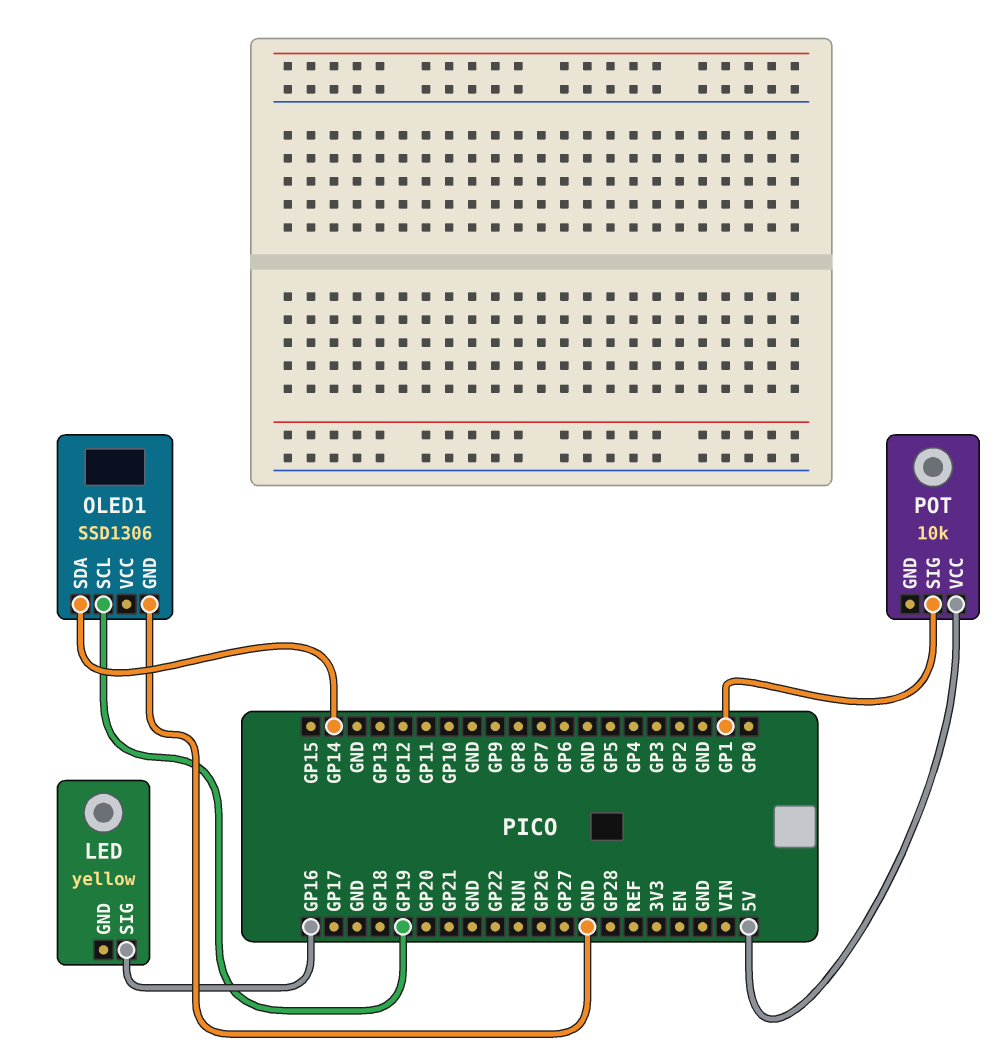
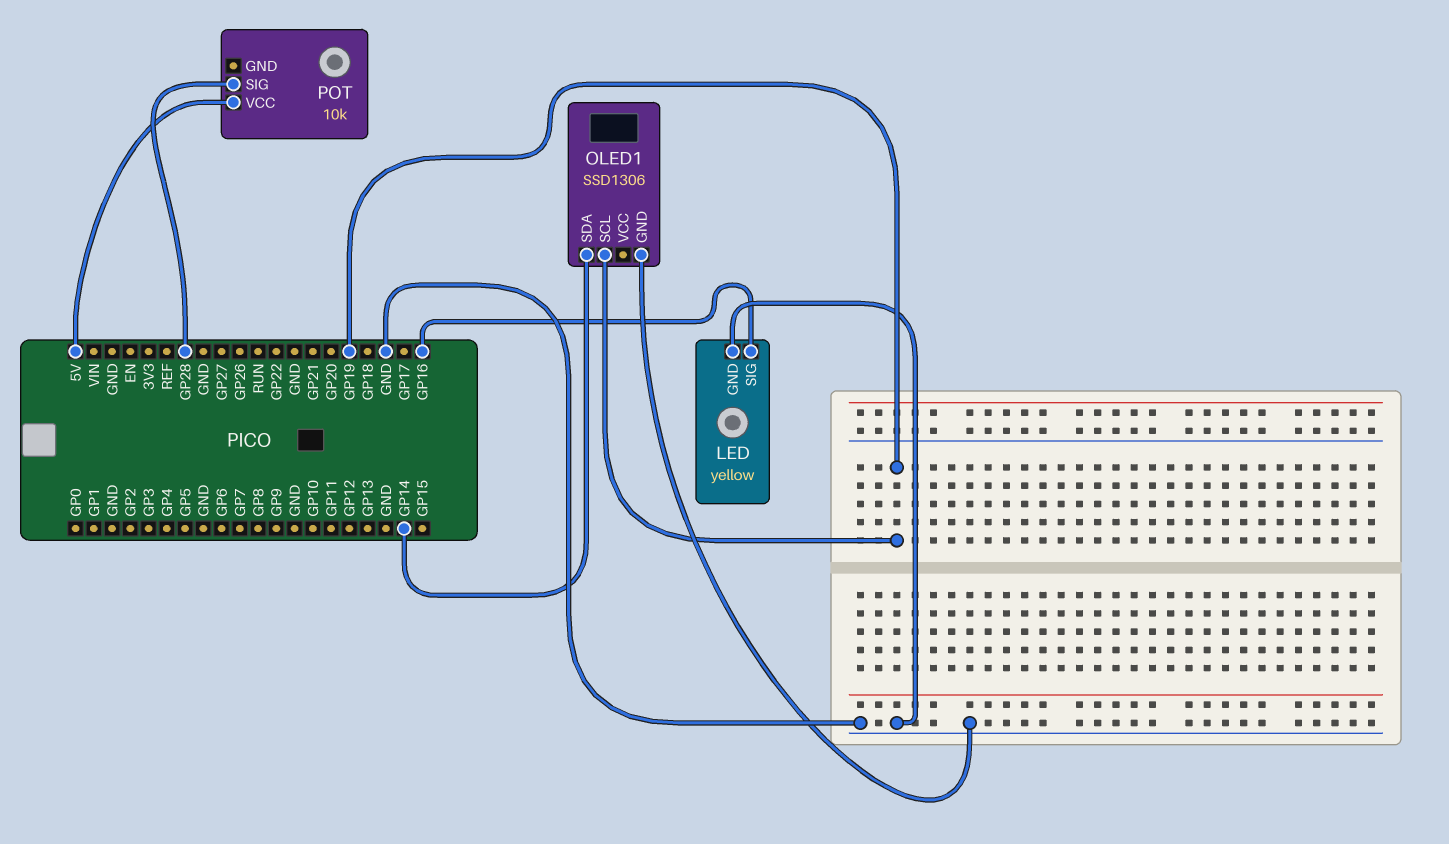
LED pin GND: none -> GND
POT pin SIG: GP1 -> GP28

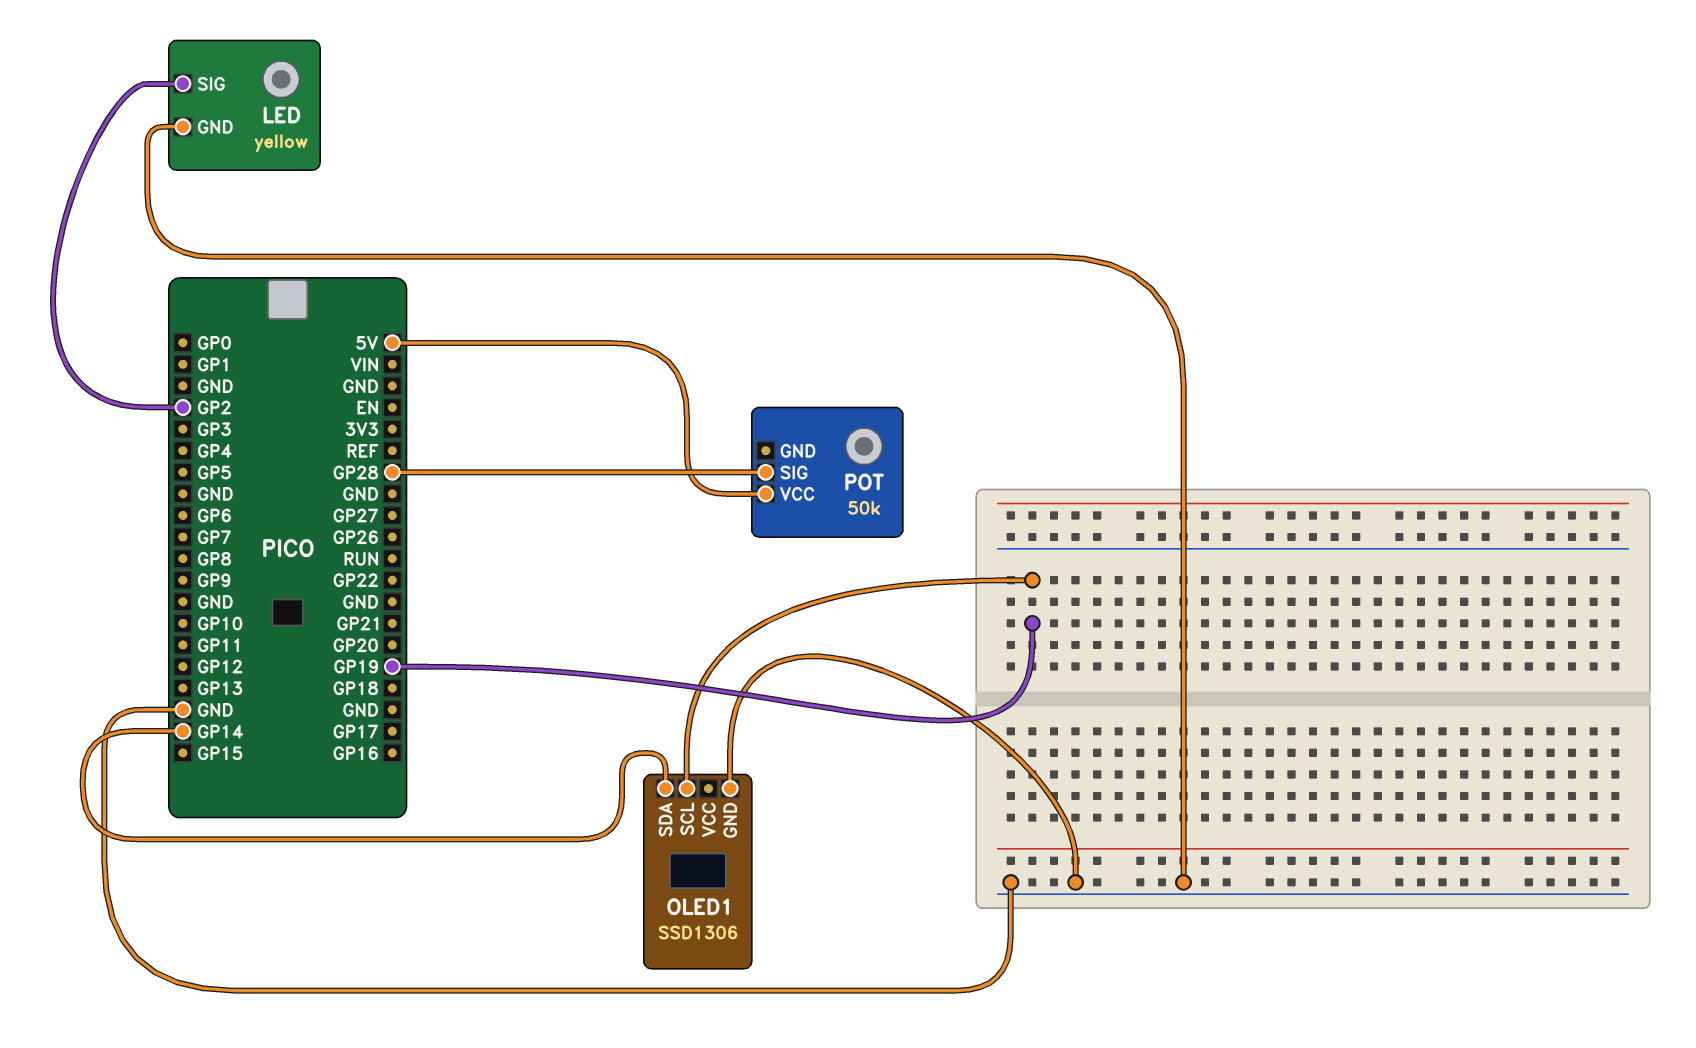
LED pin SIG: GP16 -> GP2
POT: 10k -> 50k

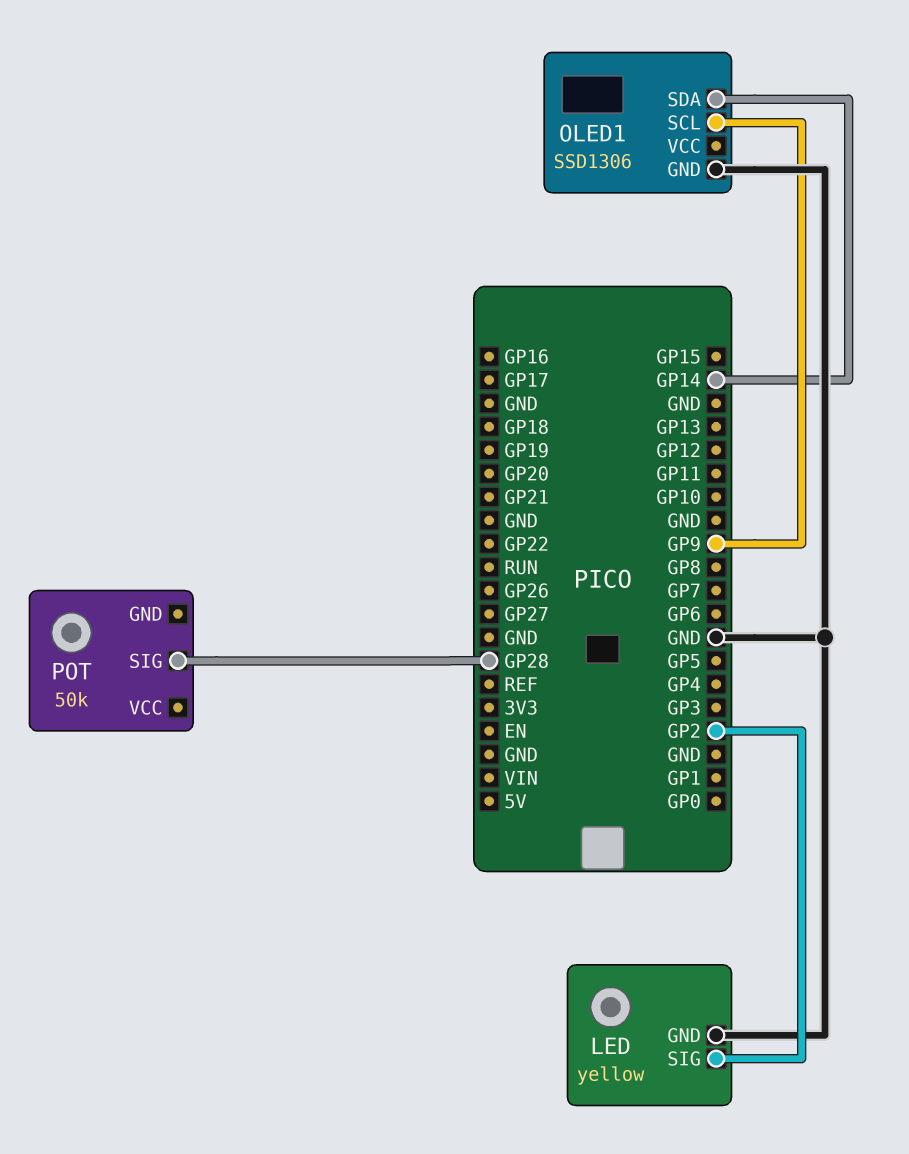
OLED1 pin SCL: GP19 -> GP9
POT pin VCC: 5V -> none

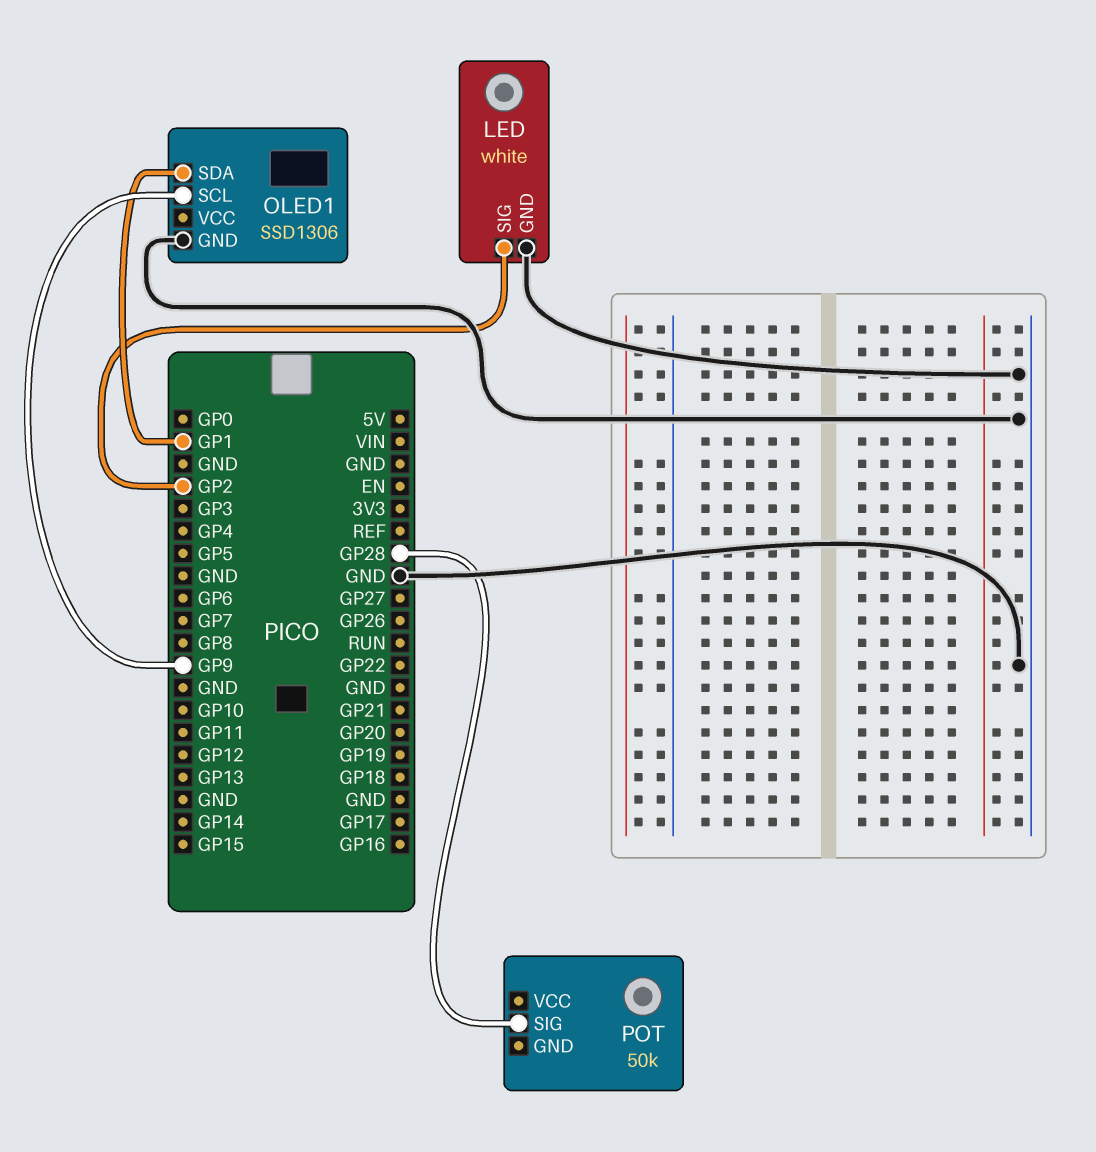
LED: yellow -> white
OLED1 pin SDA: GP14 -> GP1

